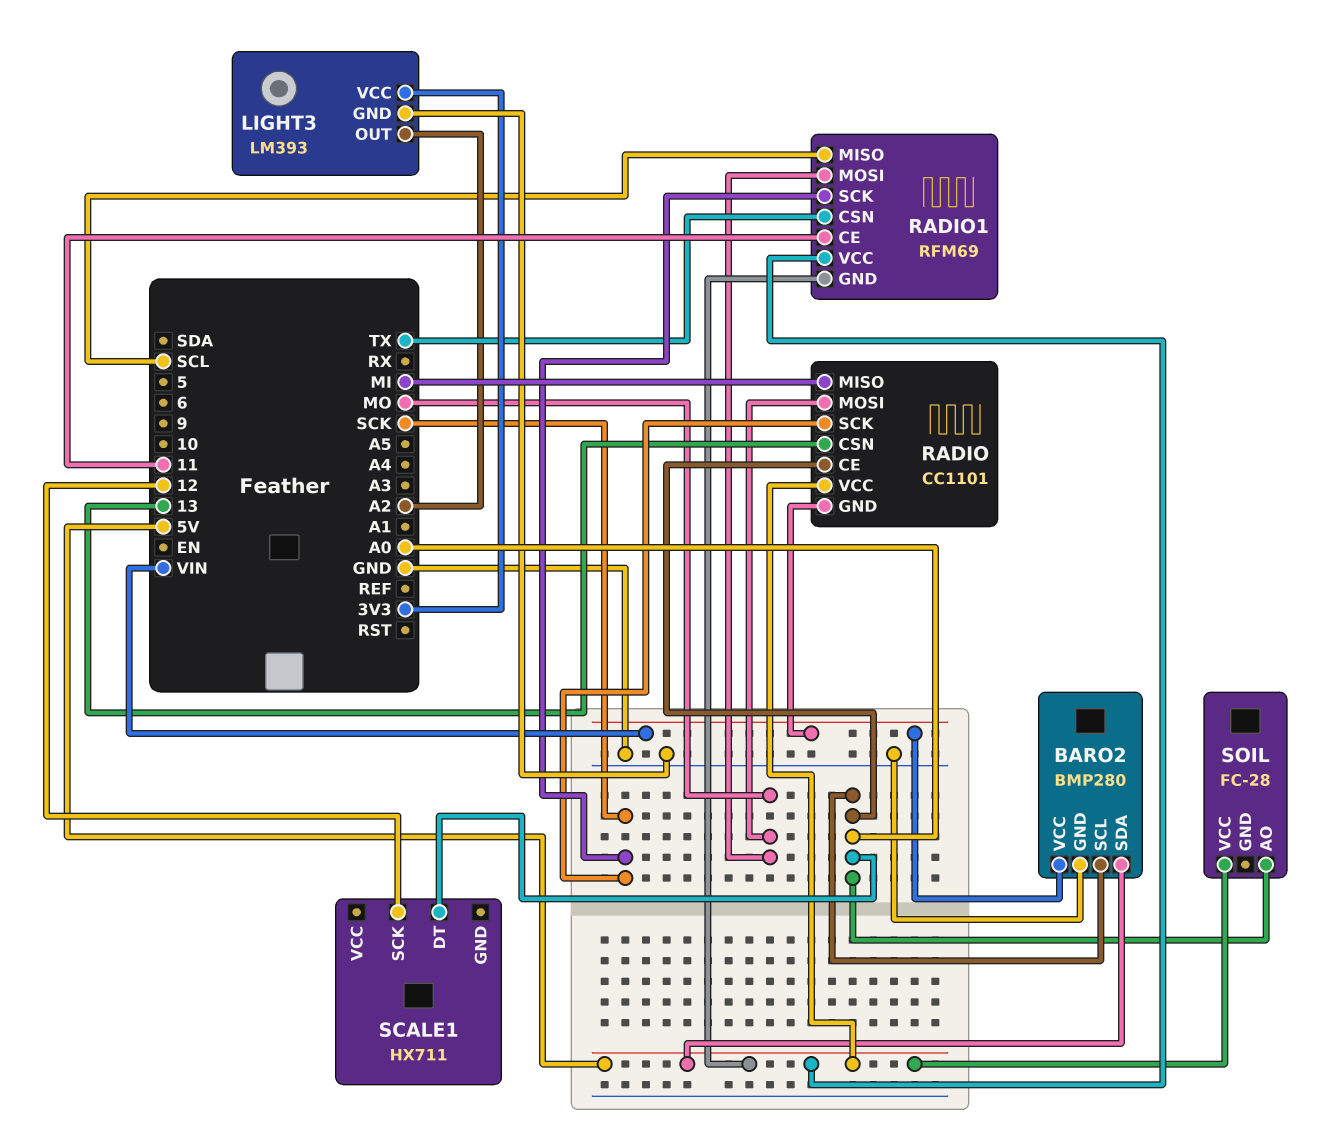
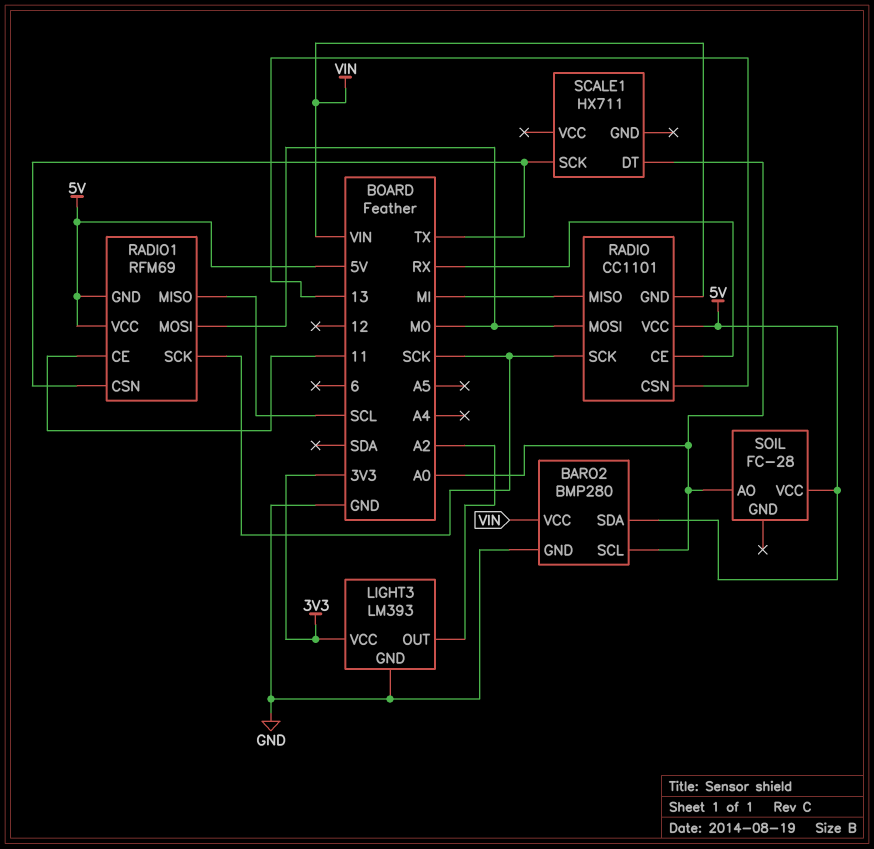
RADIO pin CE: A0 -> RX
SCALE1 pin SCK: 12 -> TX

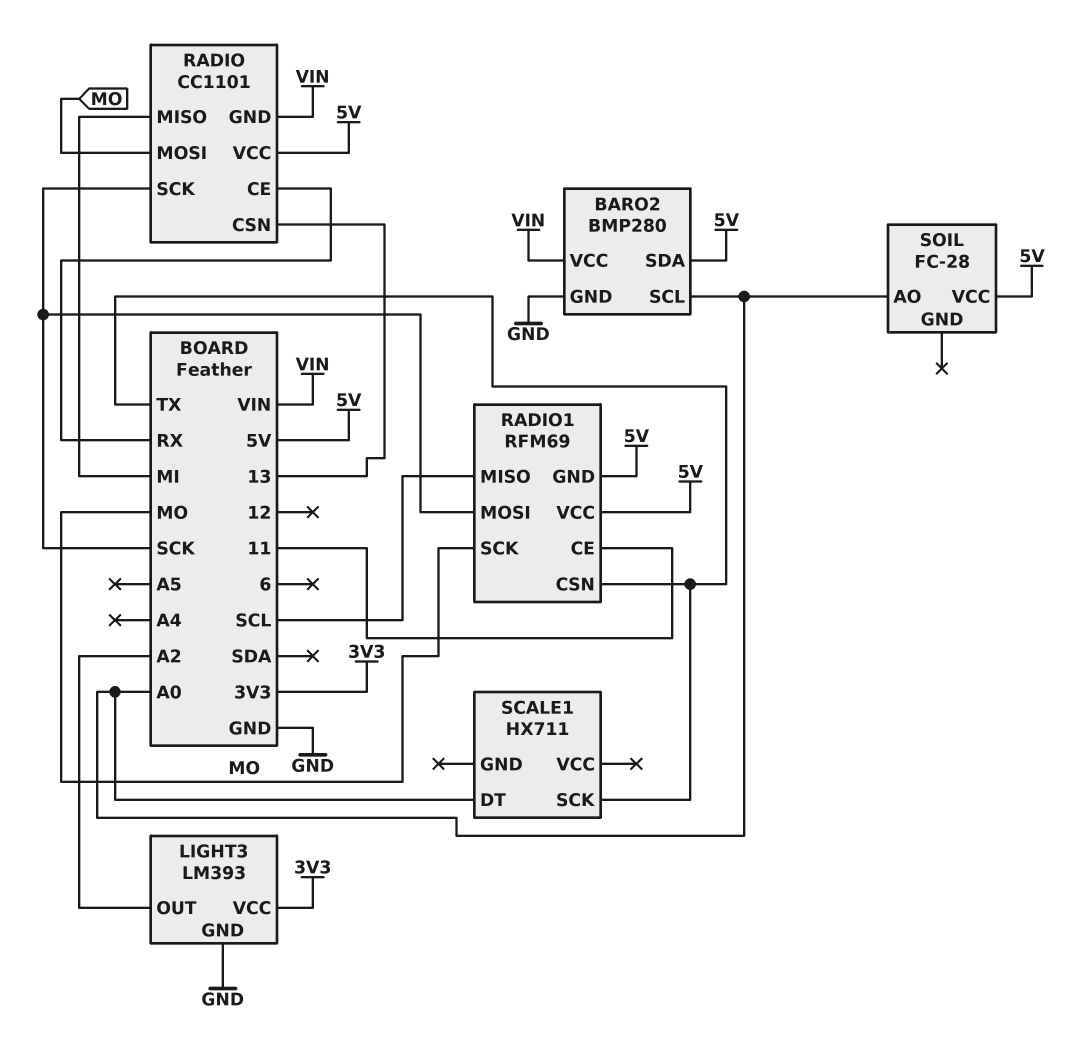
RADIO1 pin MOSI: MO -> SCK
RADIO1 pin SCK: SCK -> MO

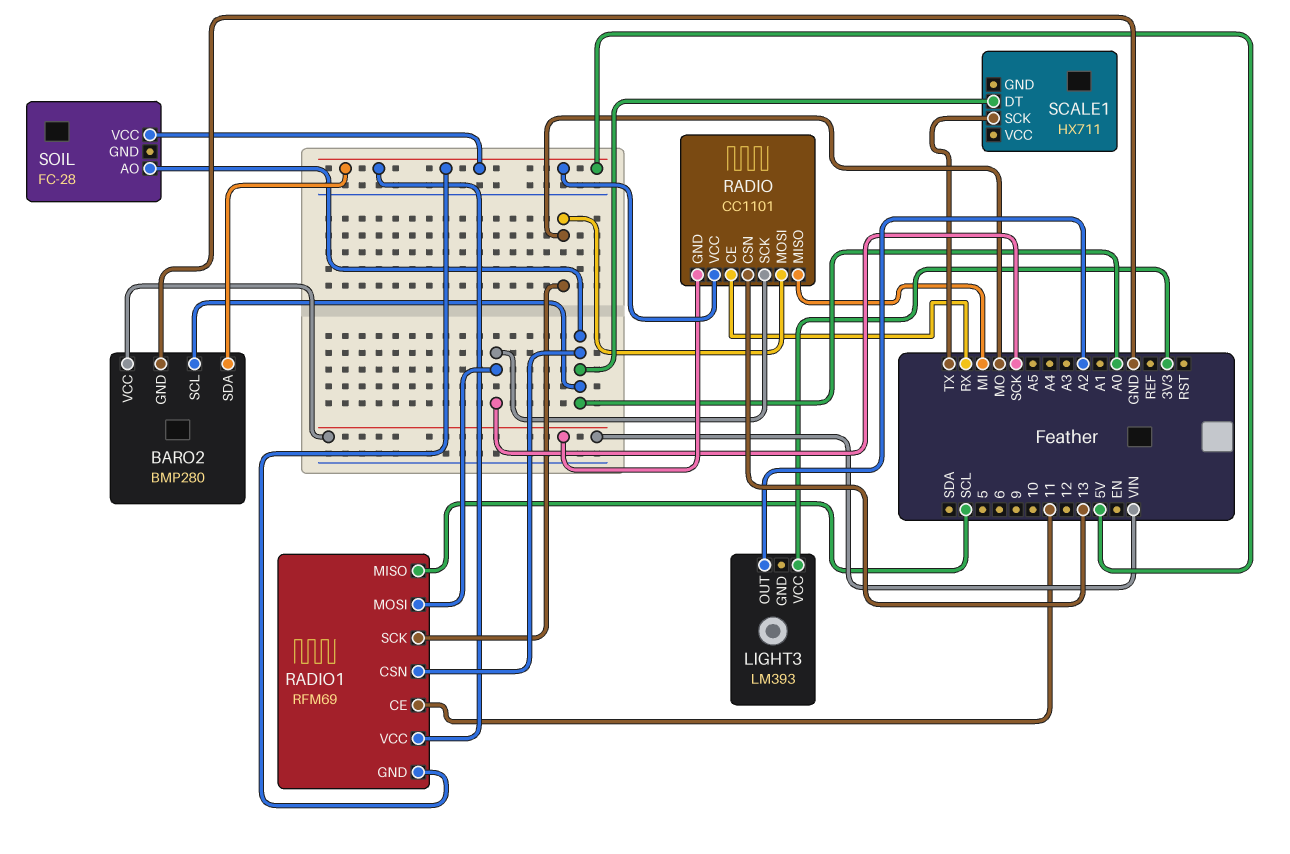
LIGHT3 pin GND: GND -> none
RADIO1 pin CSN: TX -> A0

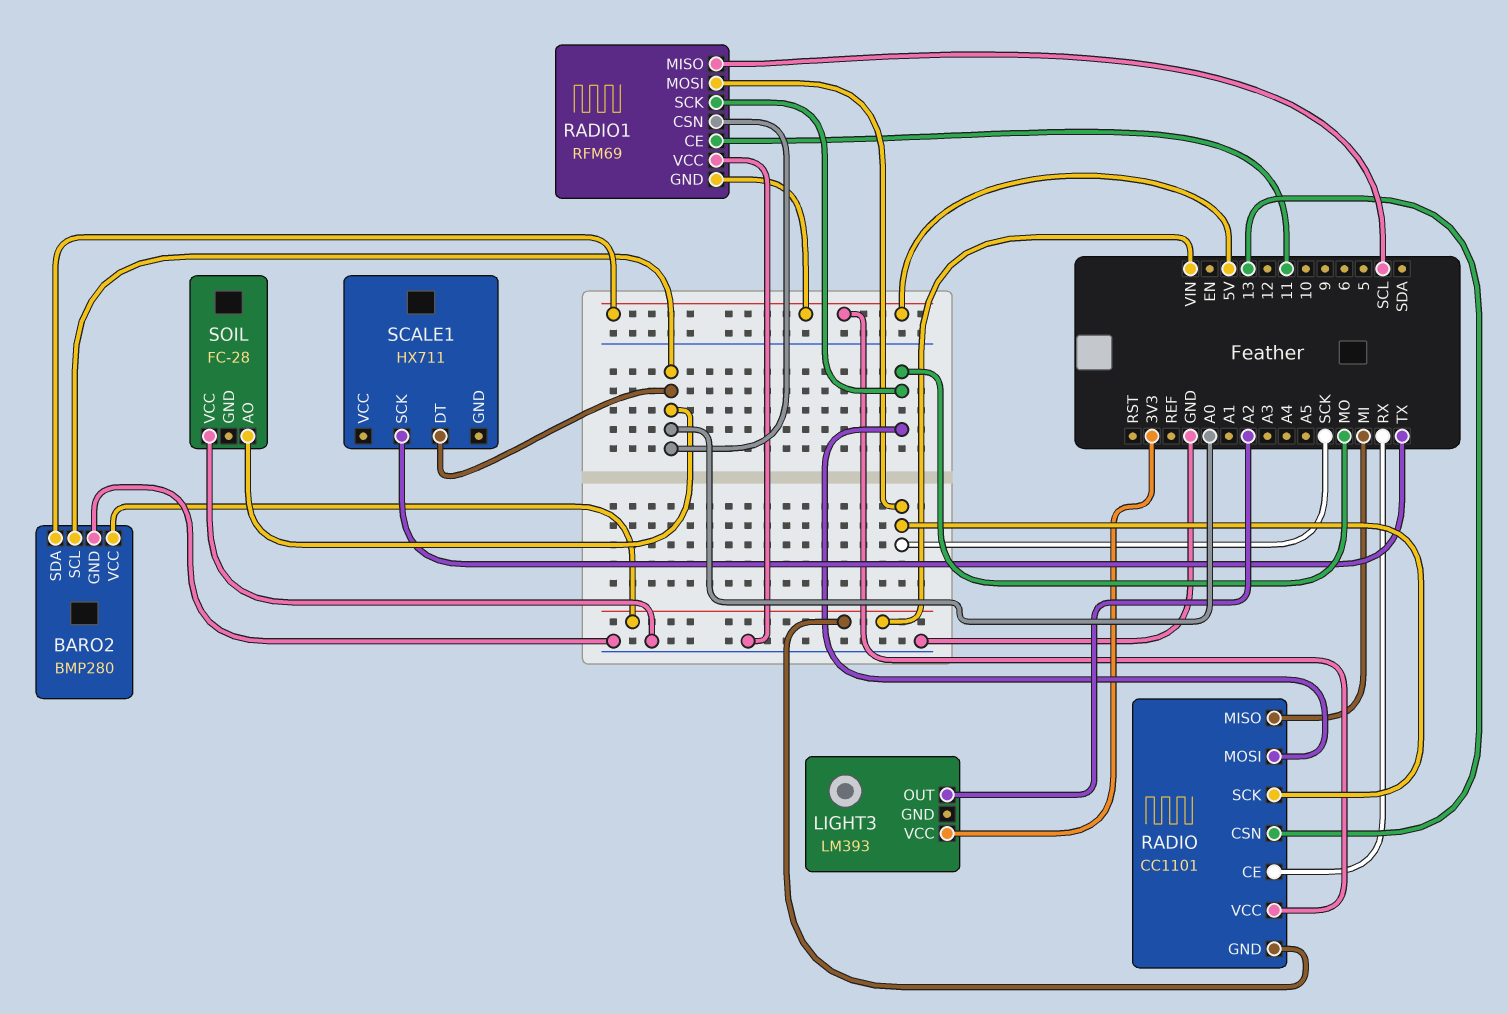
RADIO1 pin VCC: 5V -> GND
SOIL pin VCC: 5V -> GND

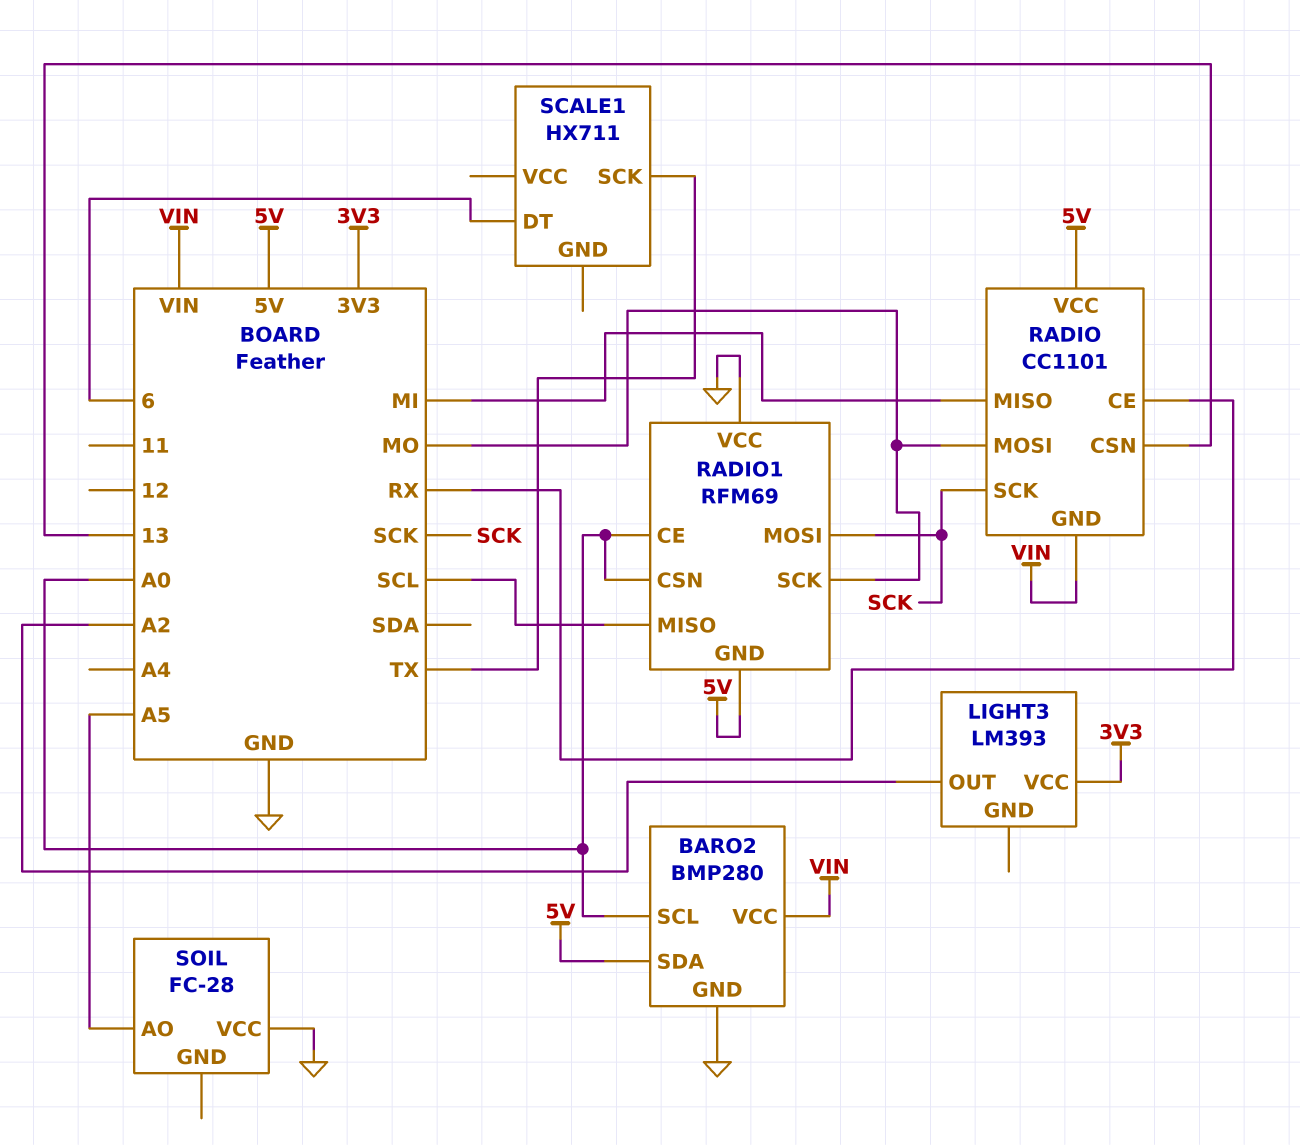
RADIO1 pin CE: 11 -> A0
SCALE1 pin DT: A0 -> 6
SOIL pin AO: A0 -> A5

